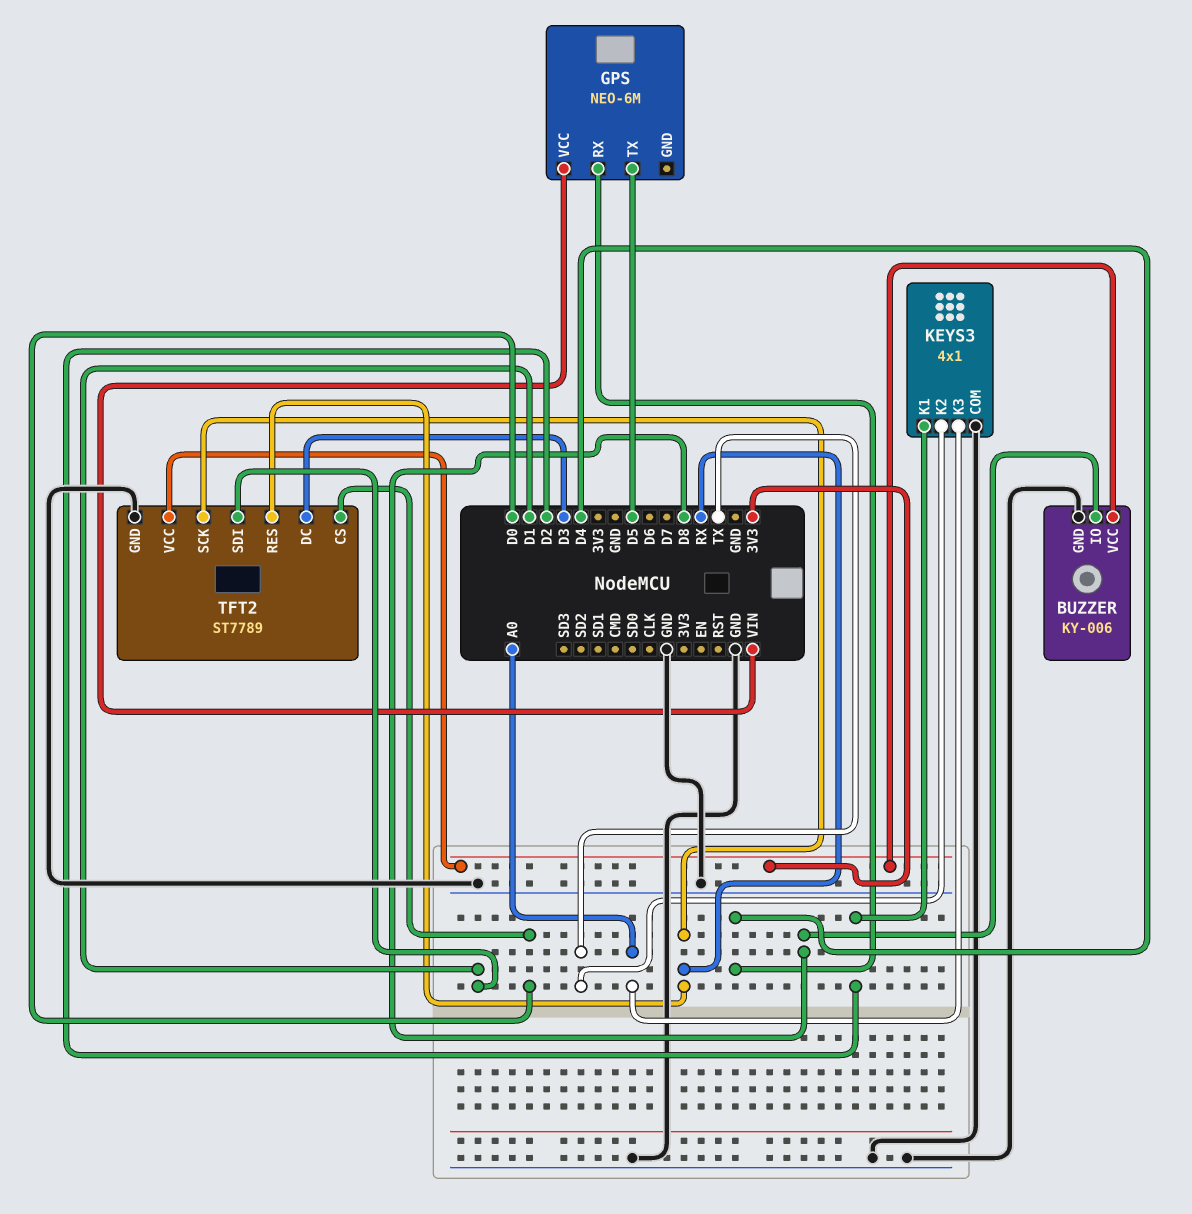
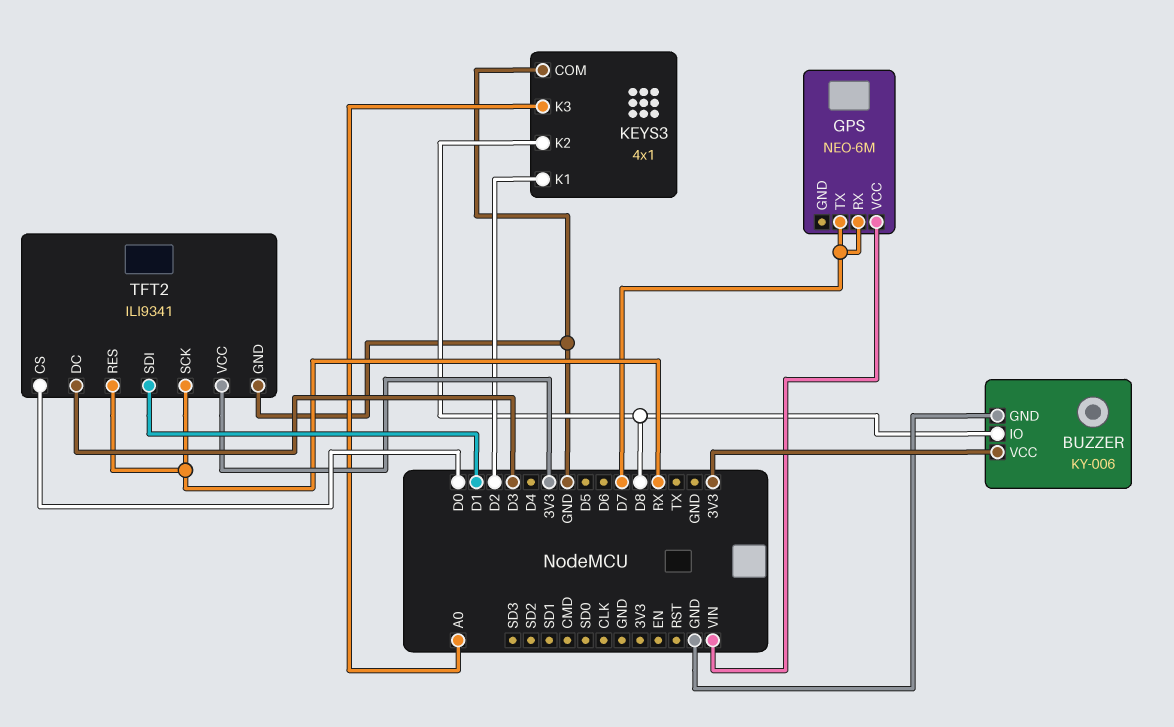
GPS pin RX: D4 -> D7
GPS pin TX: D5 -> D7
KEYS3 pin K2: TX -> D8
TFT2: ST7789 -> ILI9341

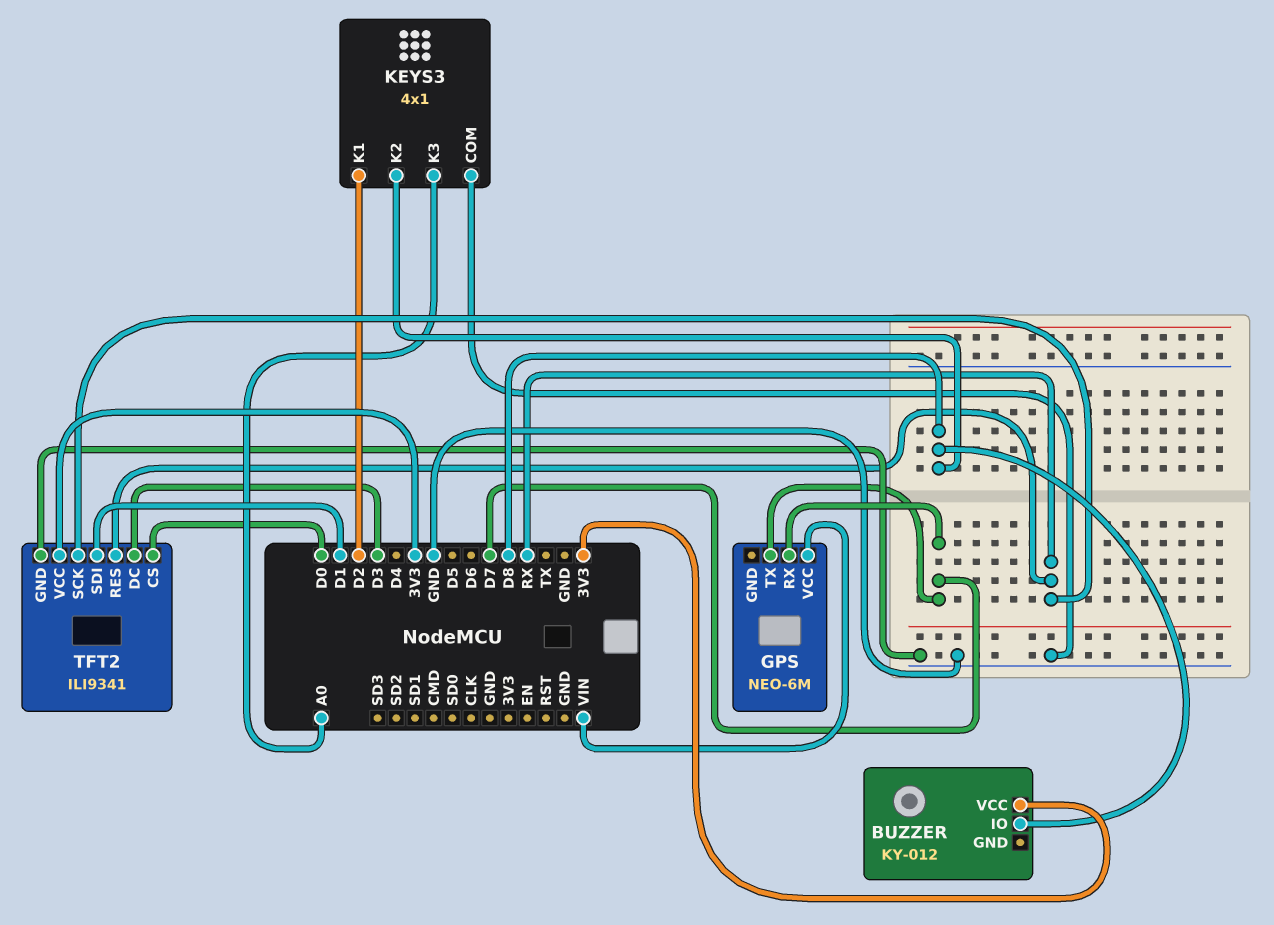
BUZZER: KY-006 -> KY-012
BUZZER pin GND: GND -> none

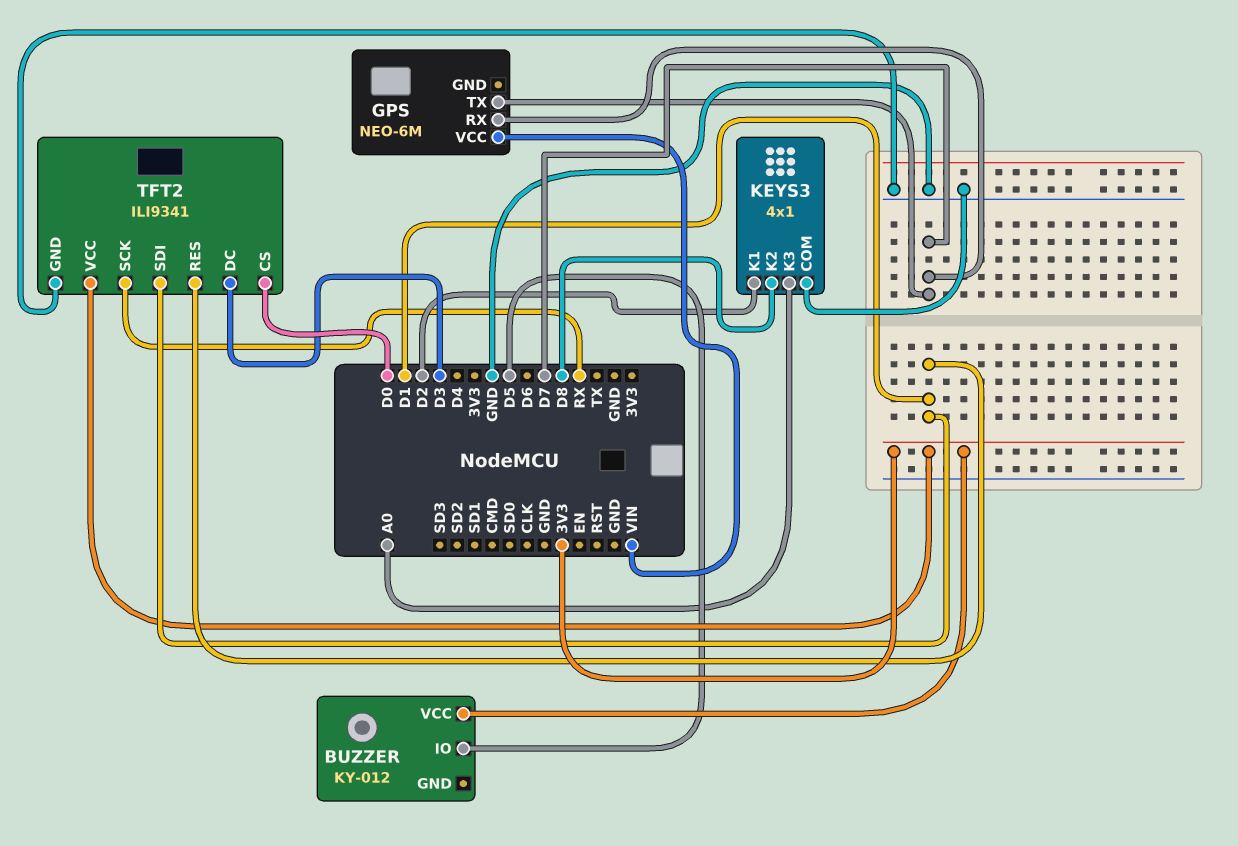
BUZZER pin IO: D8 -> D5
TFT2 pin RES: RX -> D1

